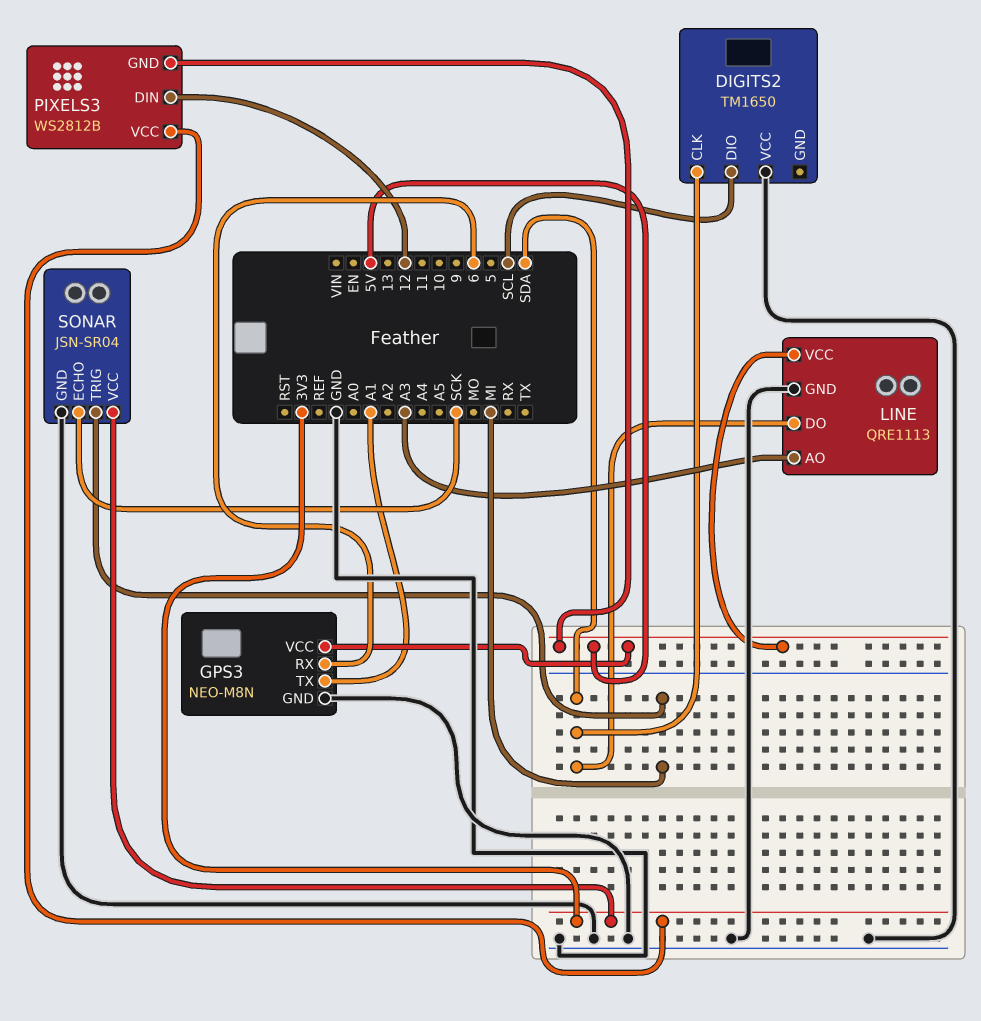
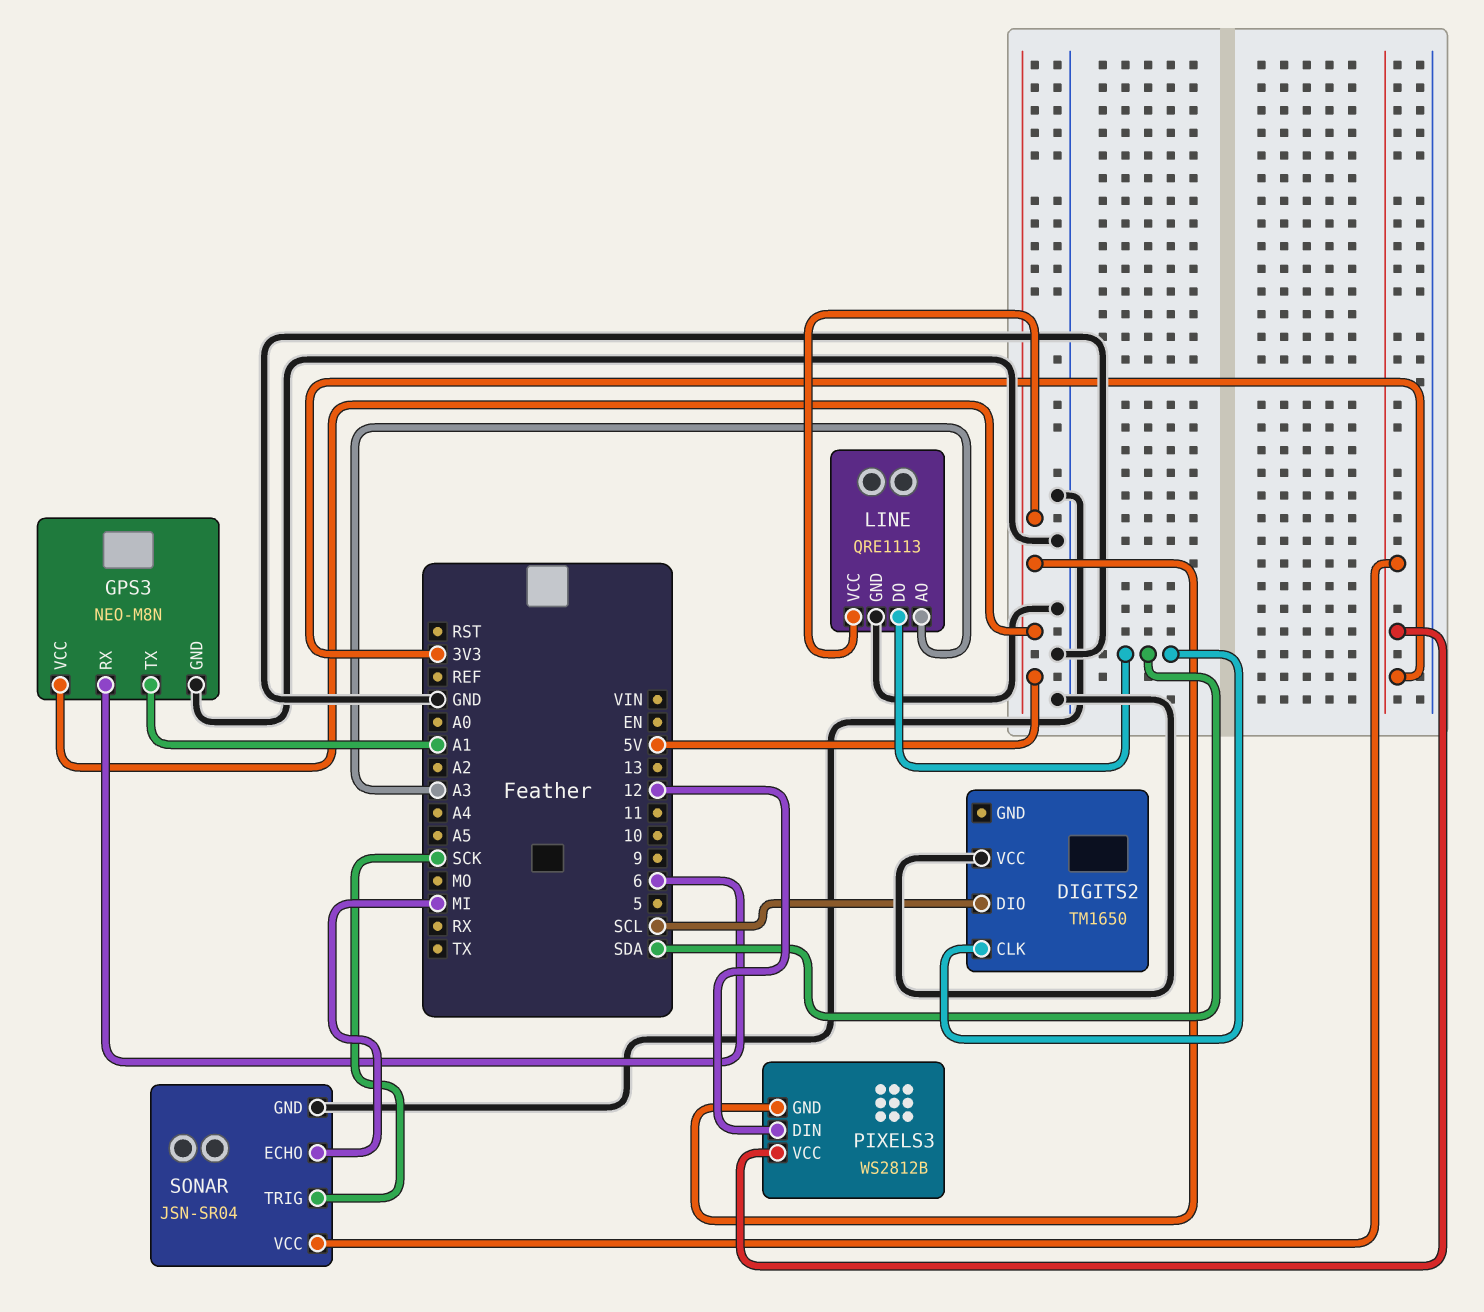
SONAR pin ECHO: SCK -> MI
SONAR pin TRIG: MI -> SCK

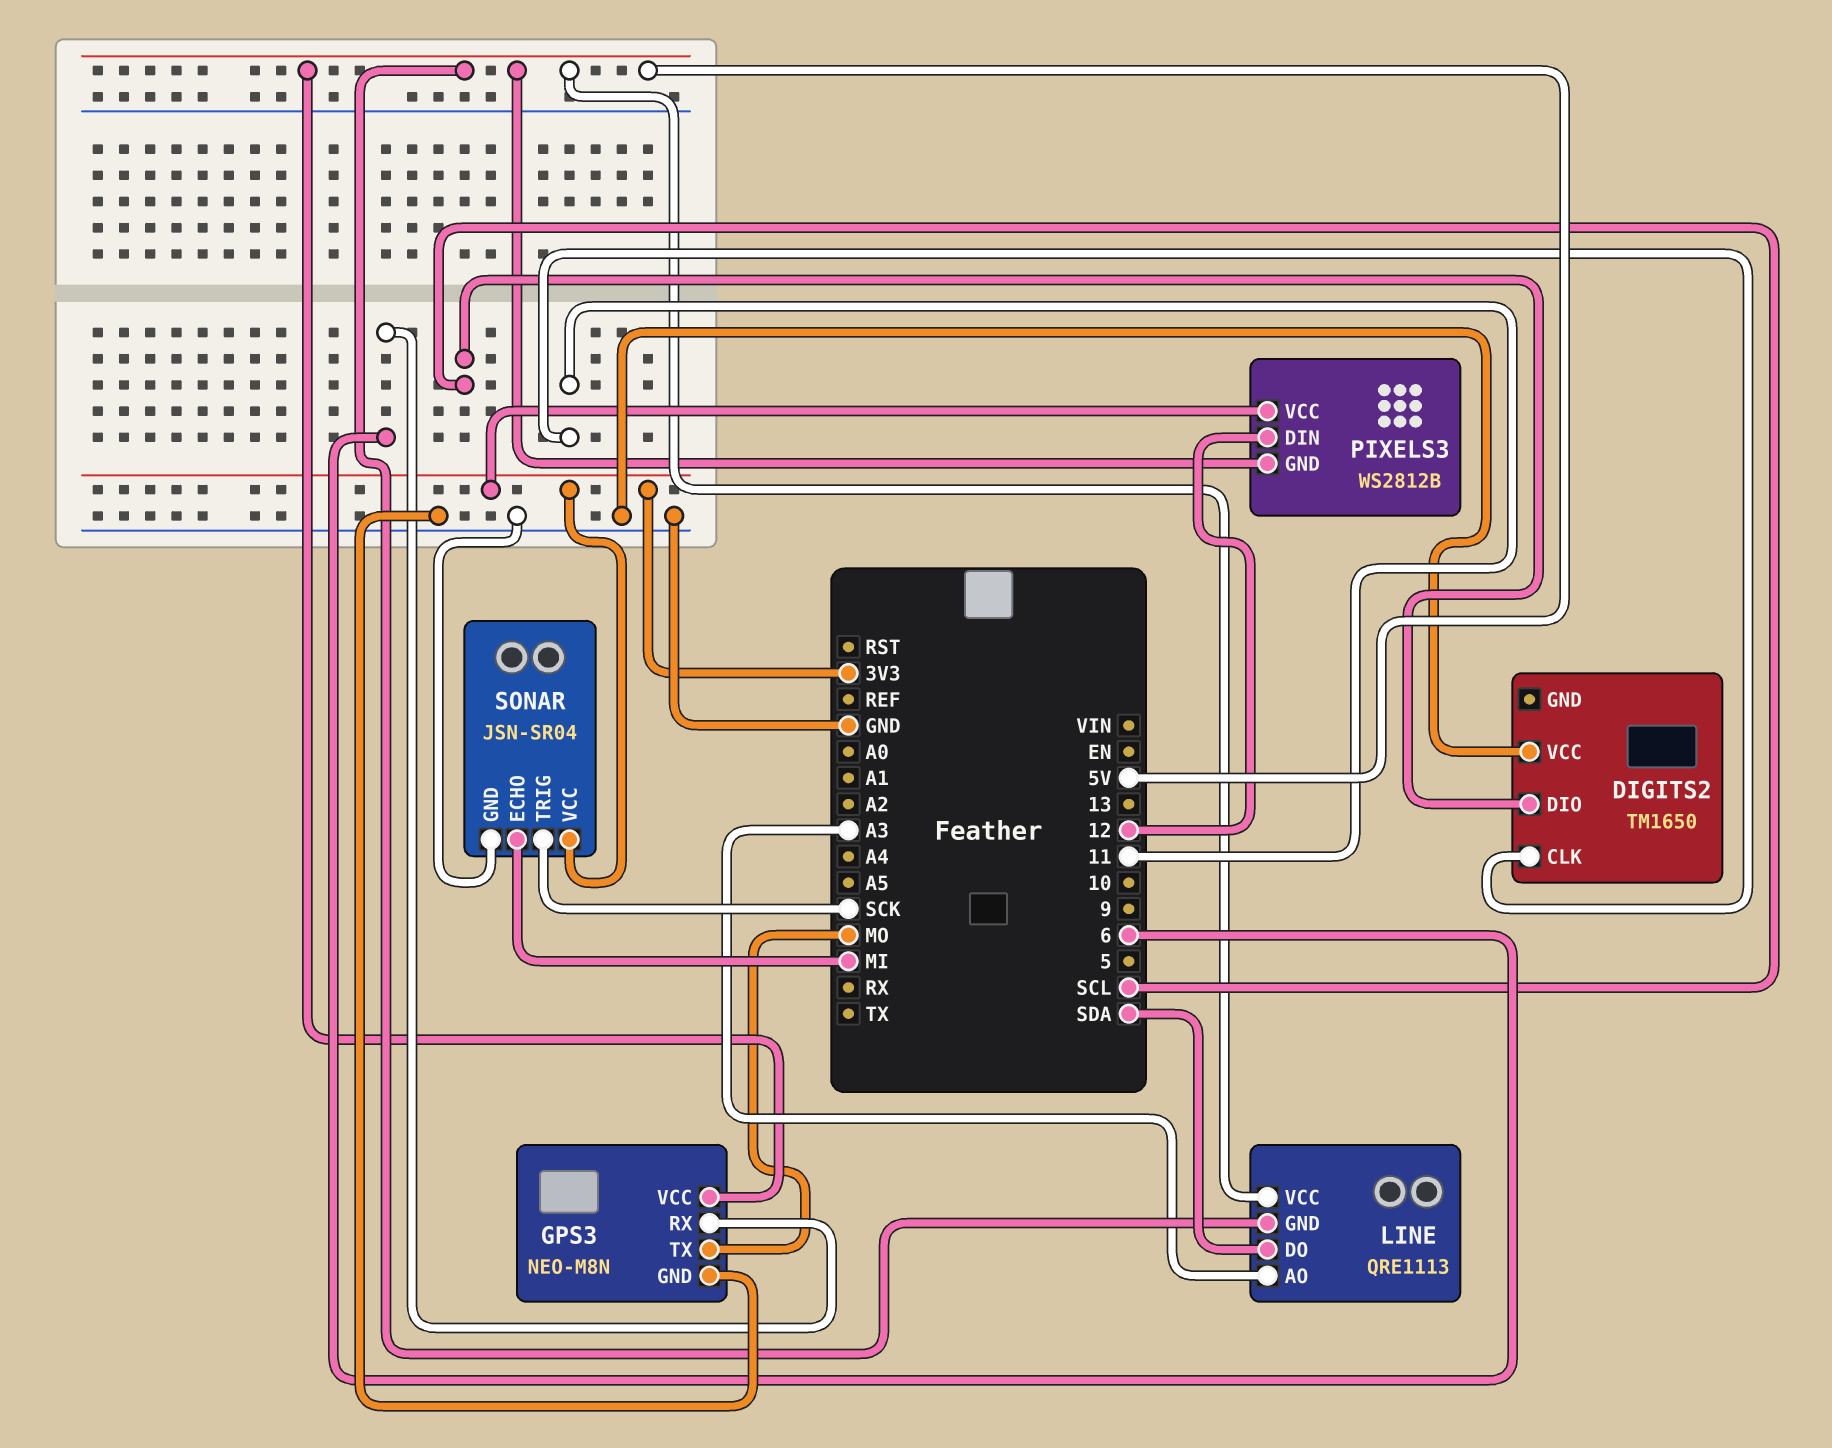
DIGITS2 pin CLK: SDA -> 11
GPS3 pin TX: A1 -> MO
LINE pin GND: GND -> 5V

